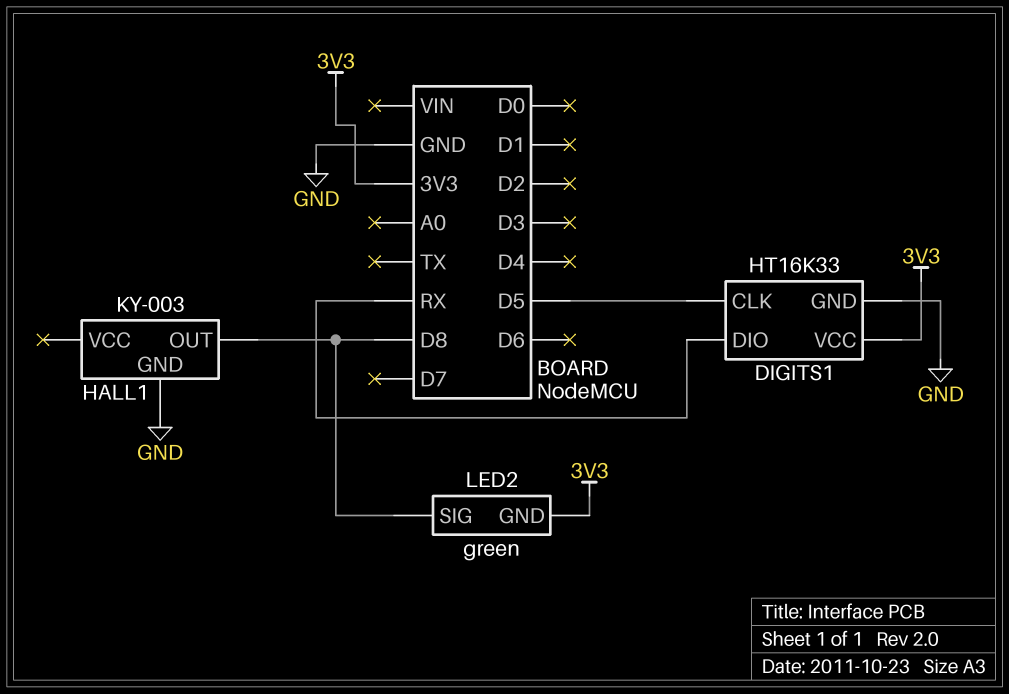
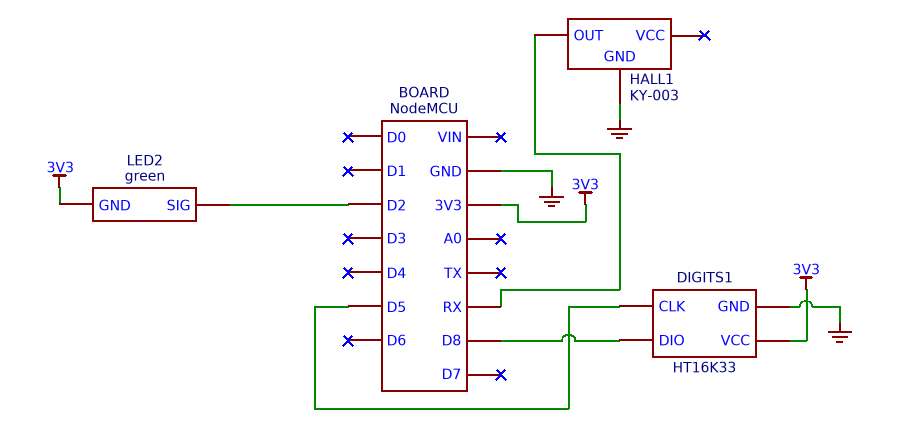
DIGITS1 pin DIO: RX -> D8
HALL1 pin OUT: D8 -> RX
LED2 pin SIG: D8 -> D2

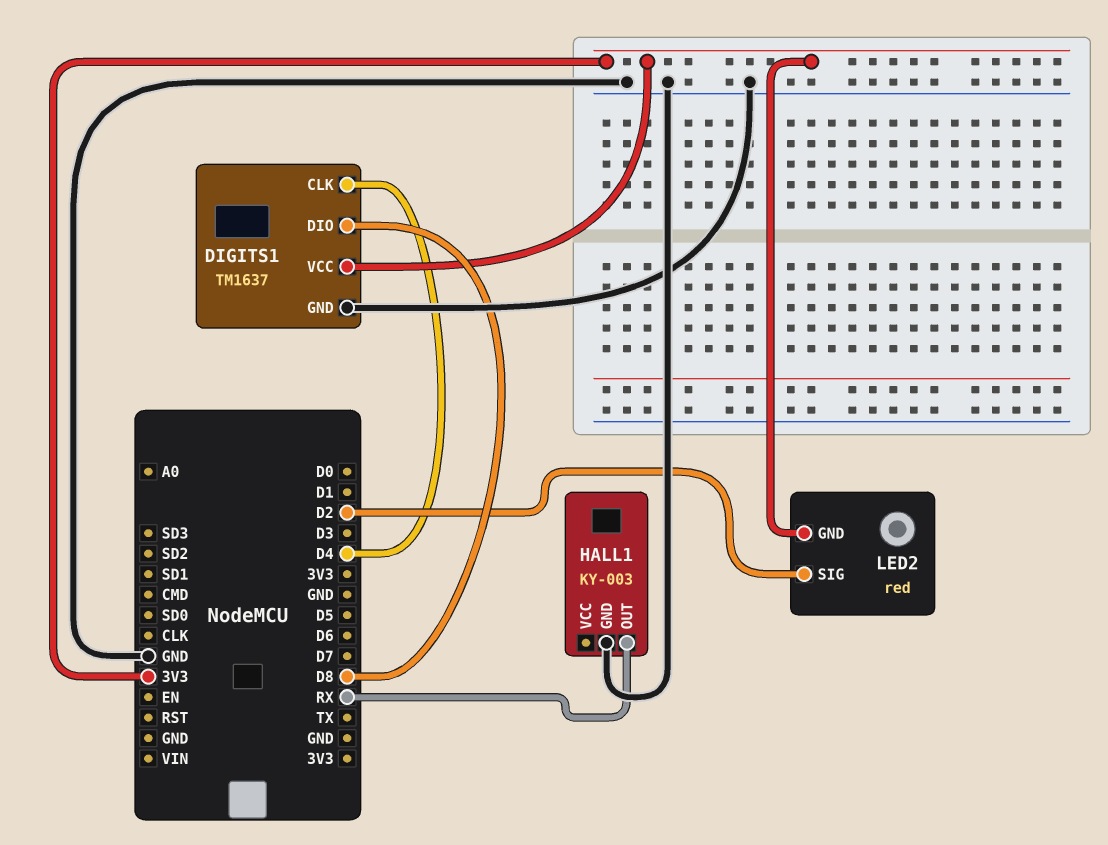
DIGITS1: HT16K33 -> TM1637
DIGITS1 pin CLK: D5 -> D4
LED2: green -> red

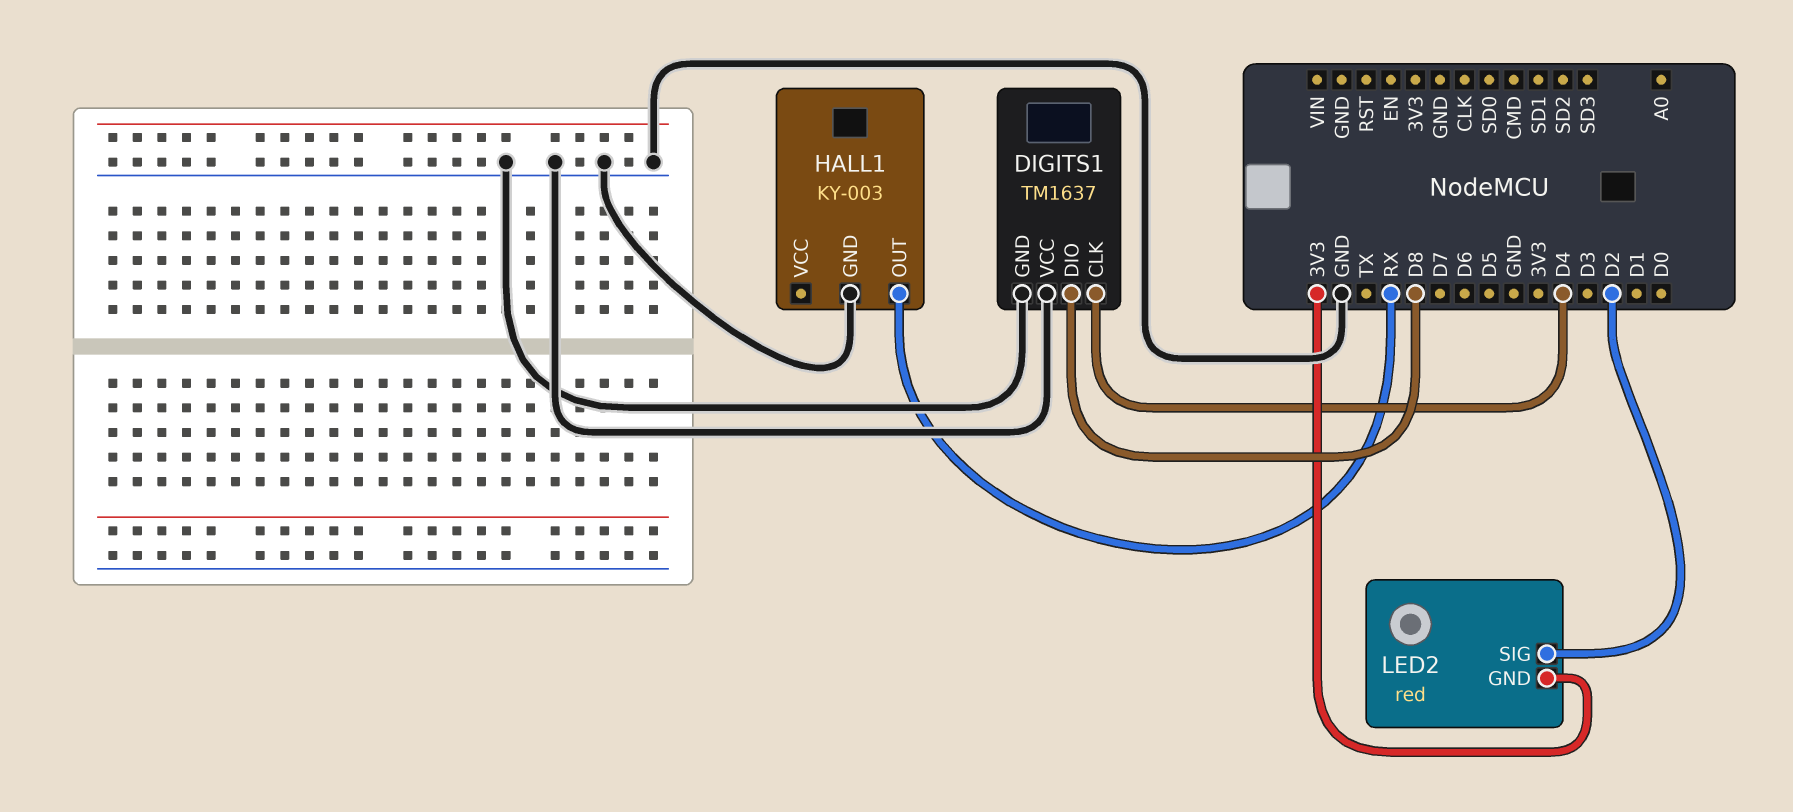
DIGITS1 pin VCC: 3V3 -> GND

